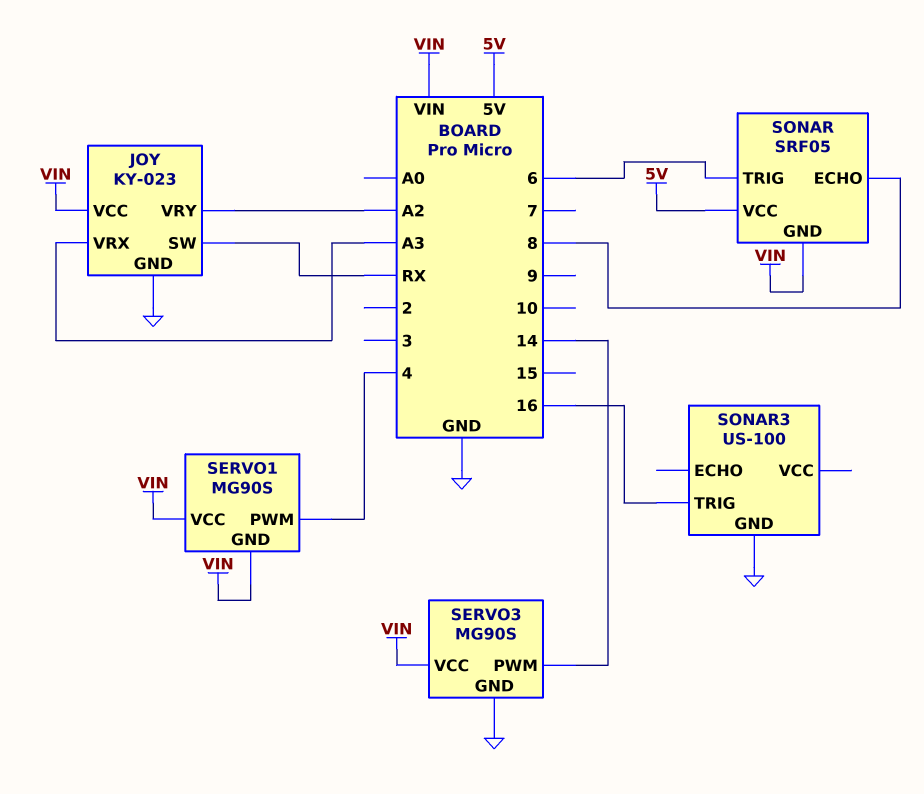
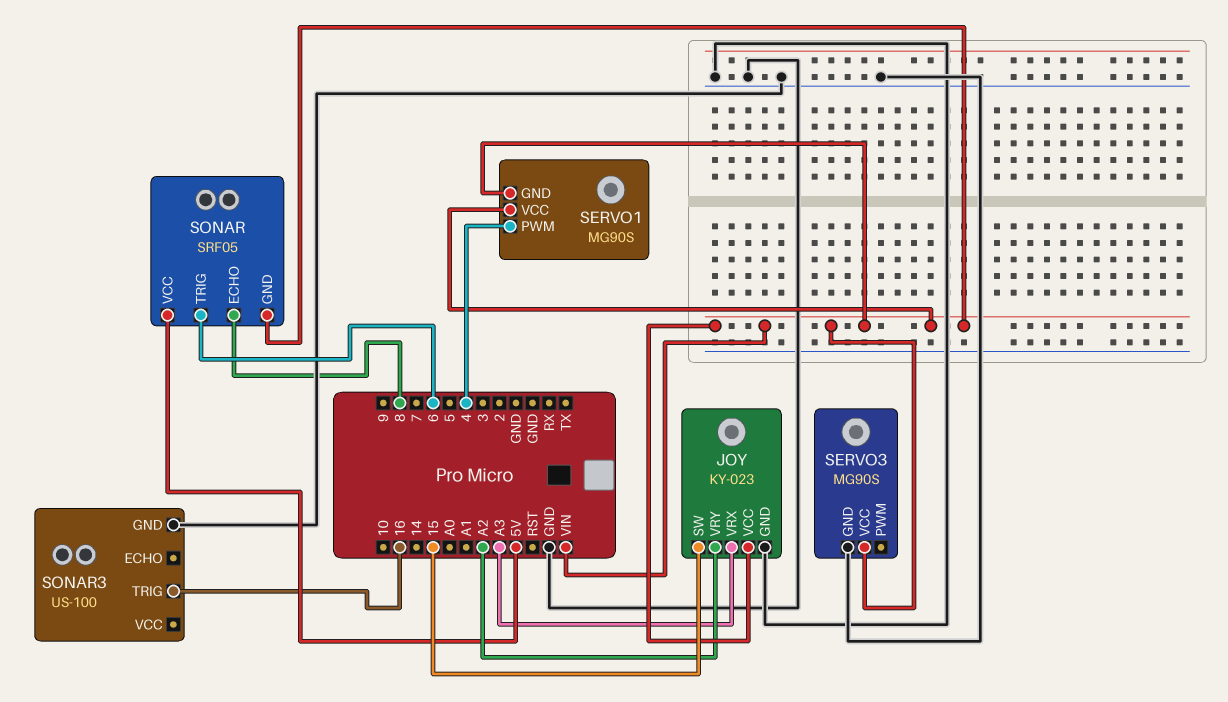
JOY pin SW: RX -> 15
SERVO3 pin PWM: 14 -> none

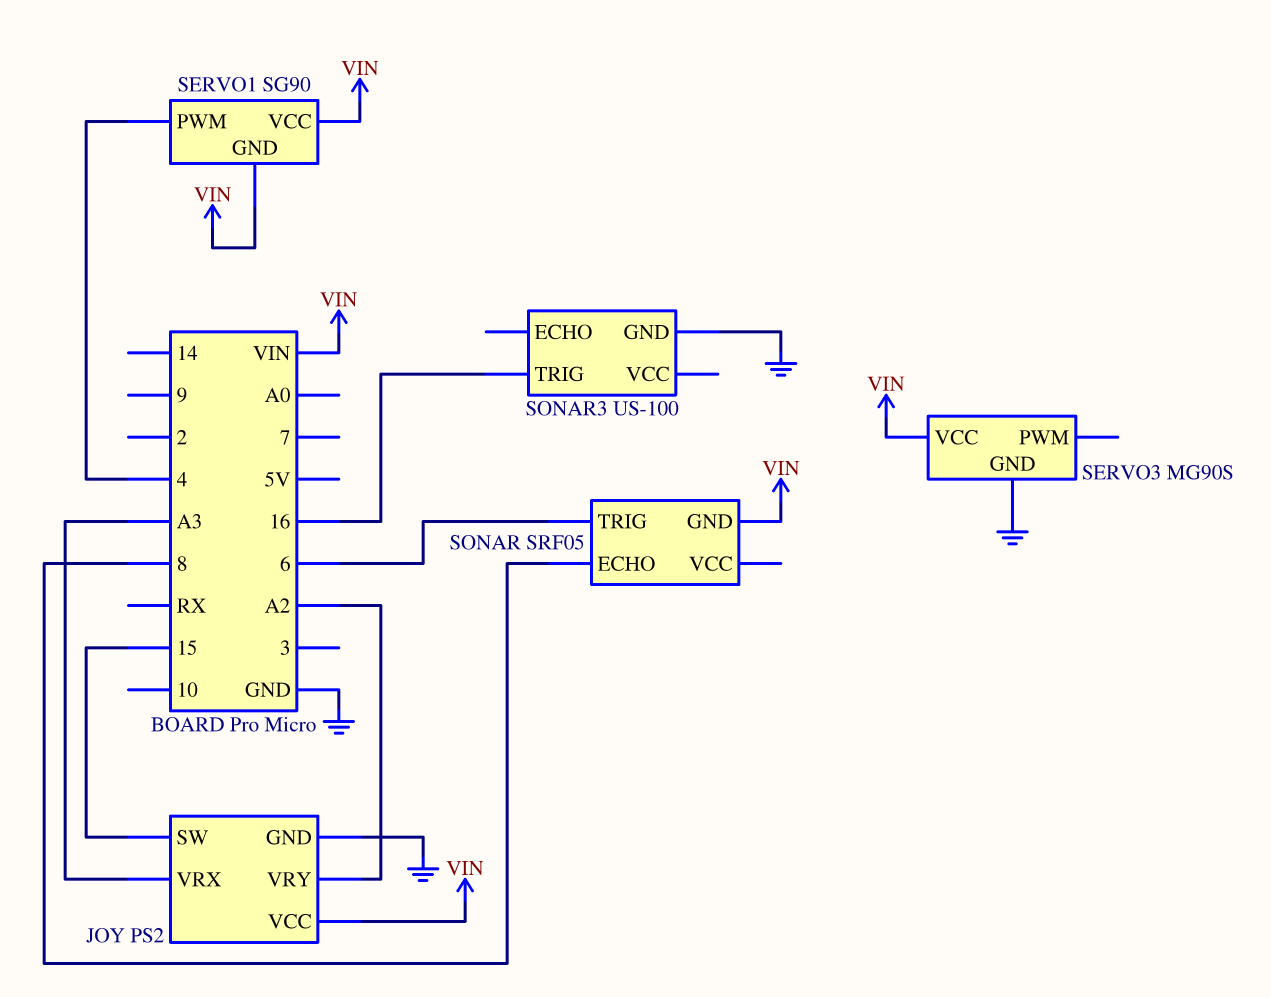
JOY: KY-023 -> PS2
SERVO1: MG90S -> SG90
SONAR pin VCC: 5V -> none

